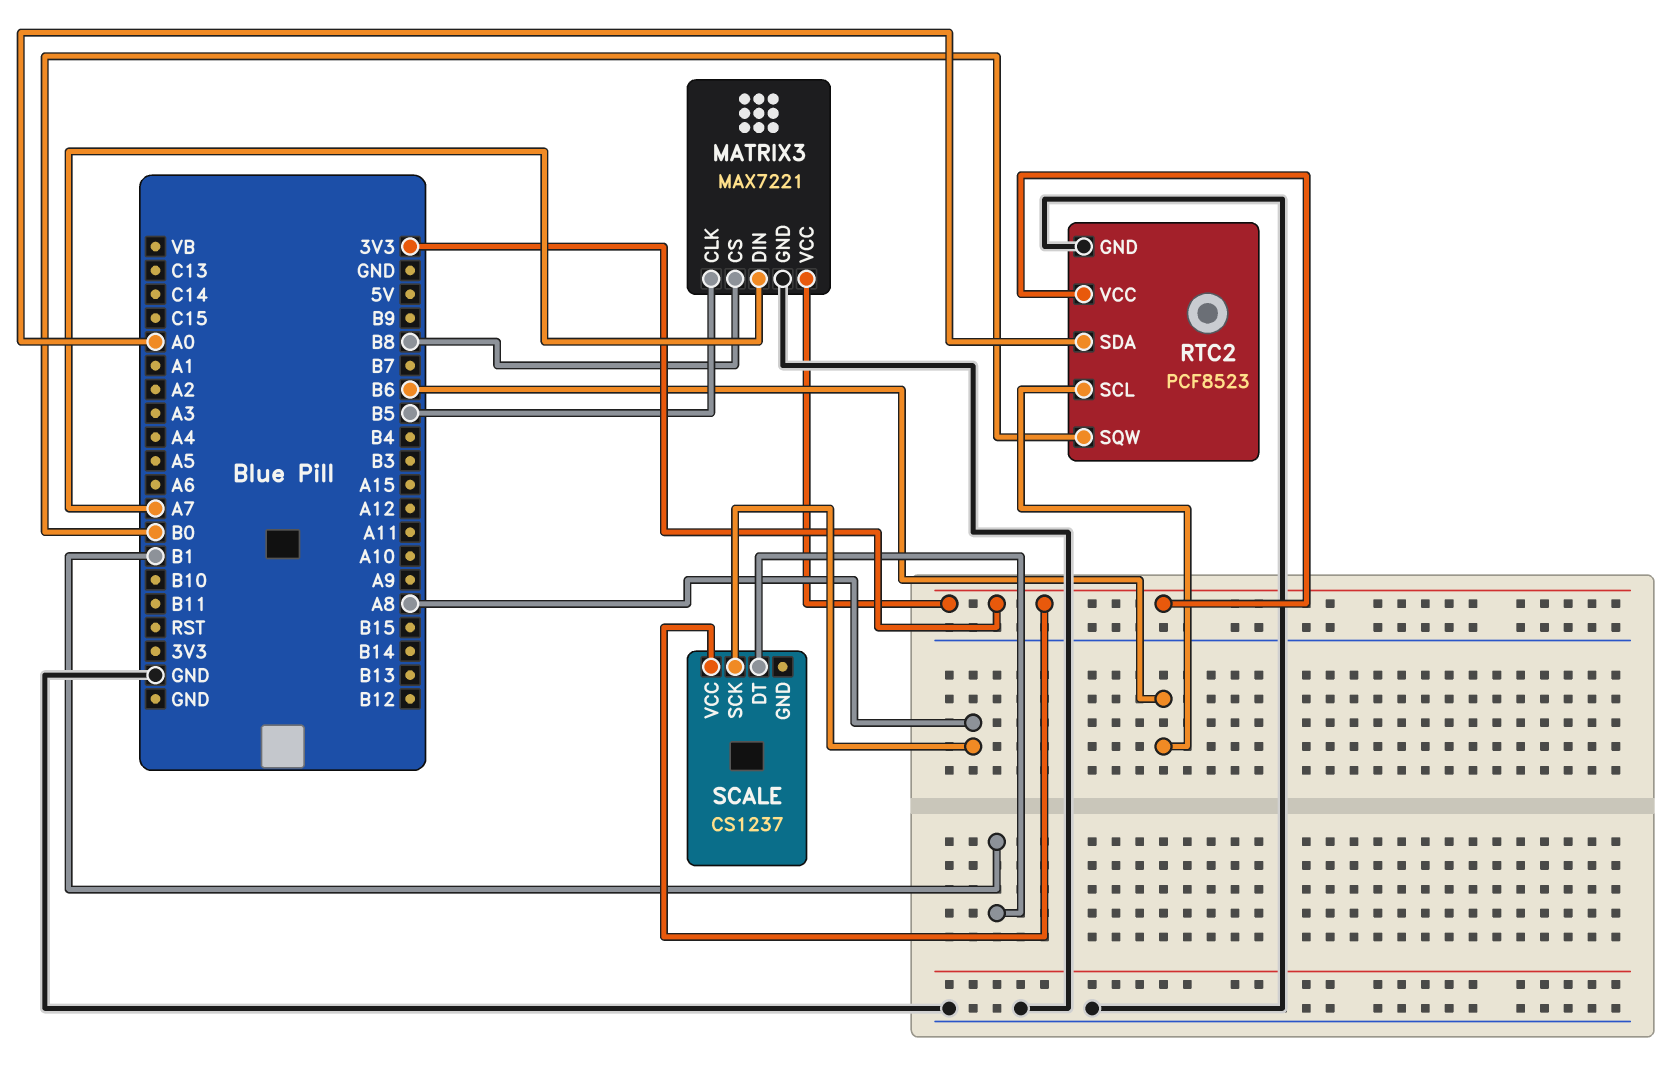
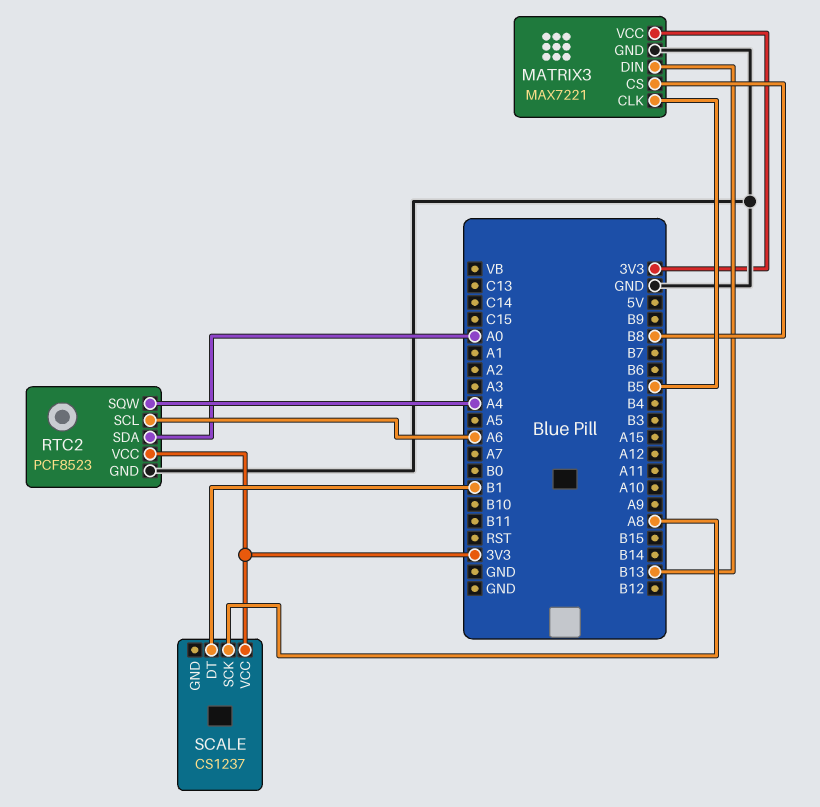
MATRIX3 pin DIN: A7 -> B13
RTC2 pin SCL: B6 -> A6
RTC2 pin SQW: B0 -> A4

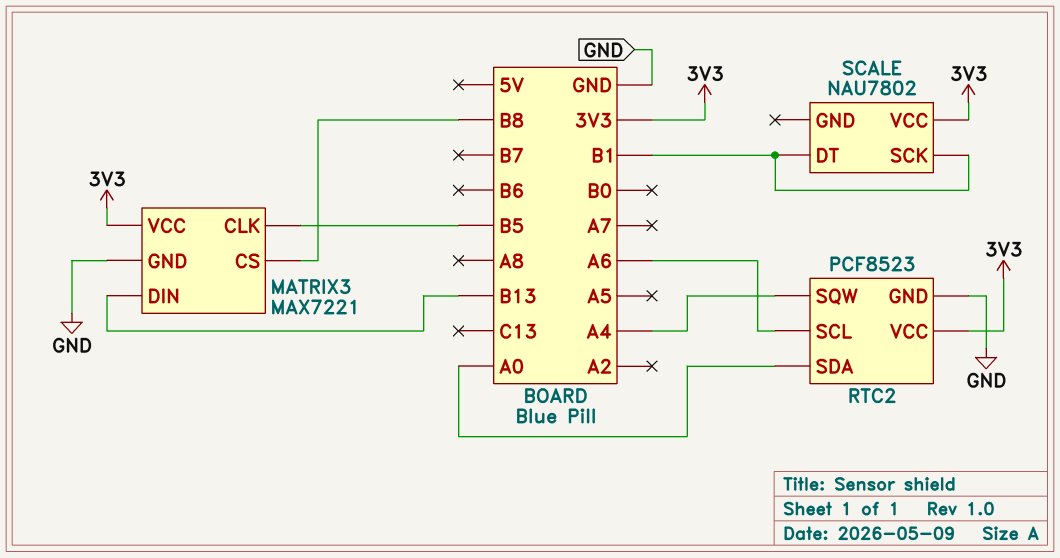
SCALE: CS1237 -> NAU7802
SCALE pin SCK: A8 -> B1

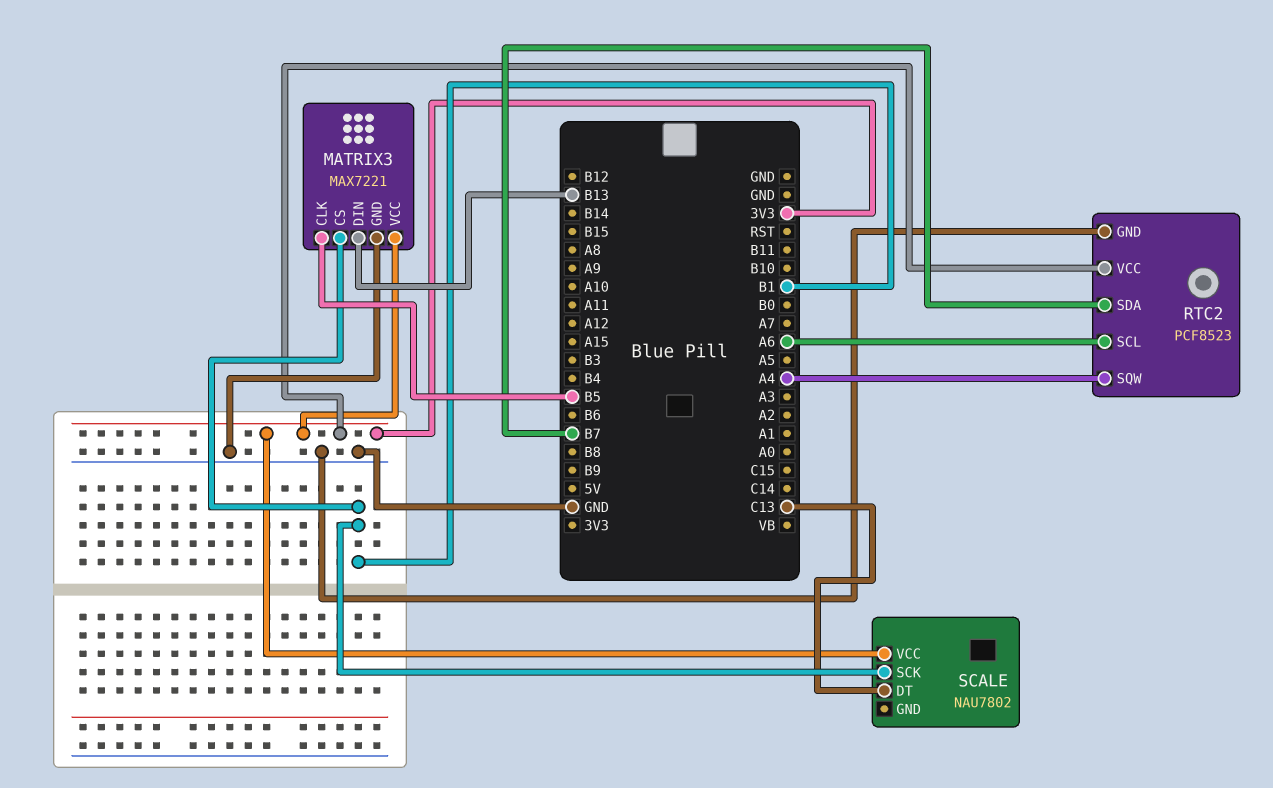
MATRIX3 pin CS: B8 -> B1
RTC2 pin SDA: A0 -> B7
SCALE pin DT: B1 -> C13

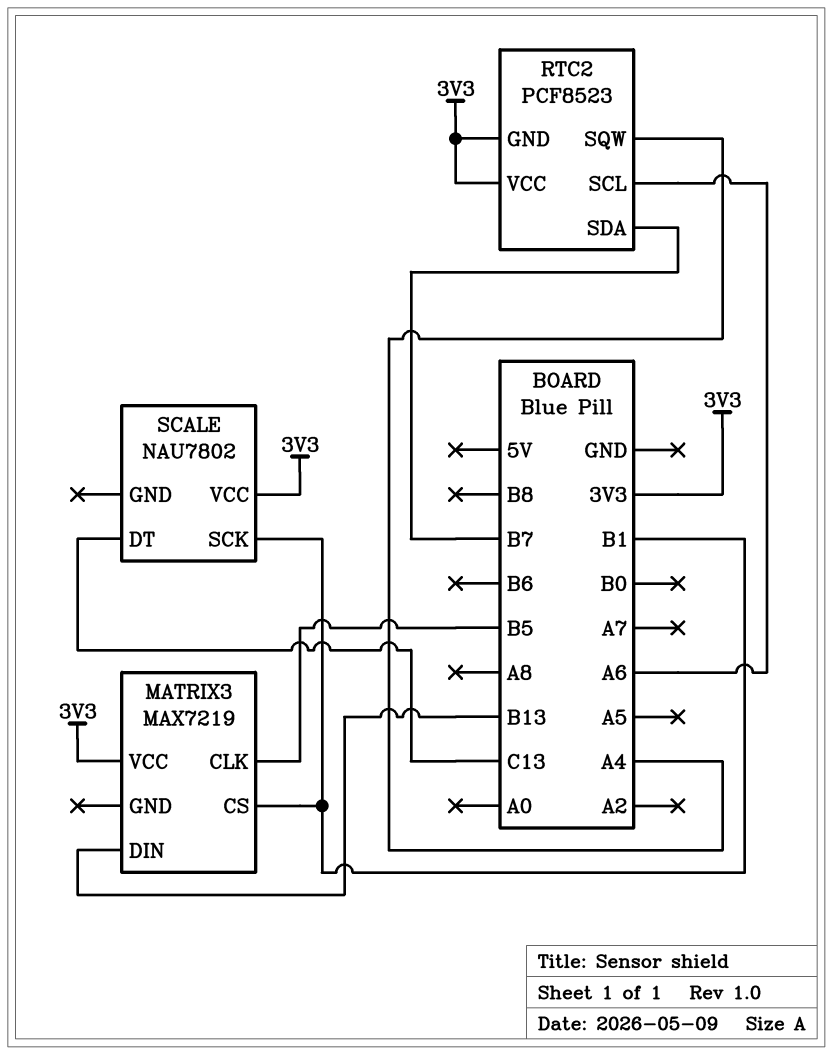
MATRIX3: MAX7221 -> MAX7219
MATRIX3 pin GND: GND -> none
RTC2 pin GND: GND -> 3V3

